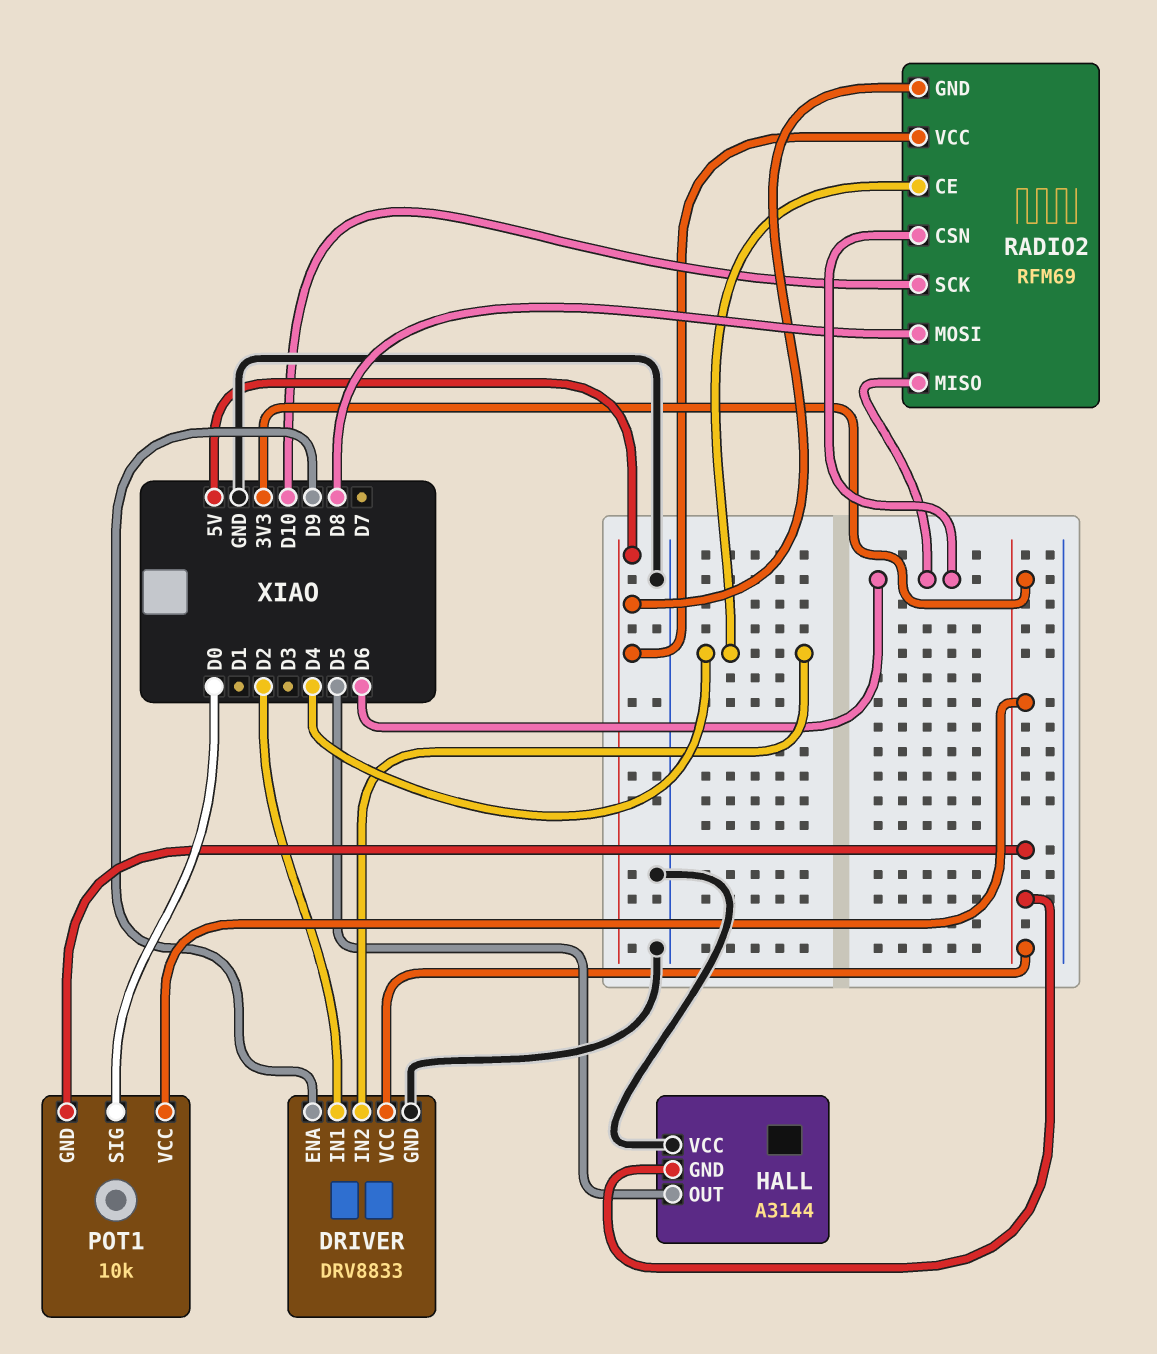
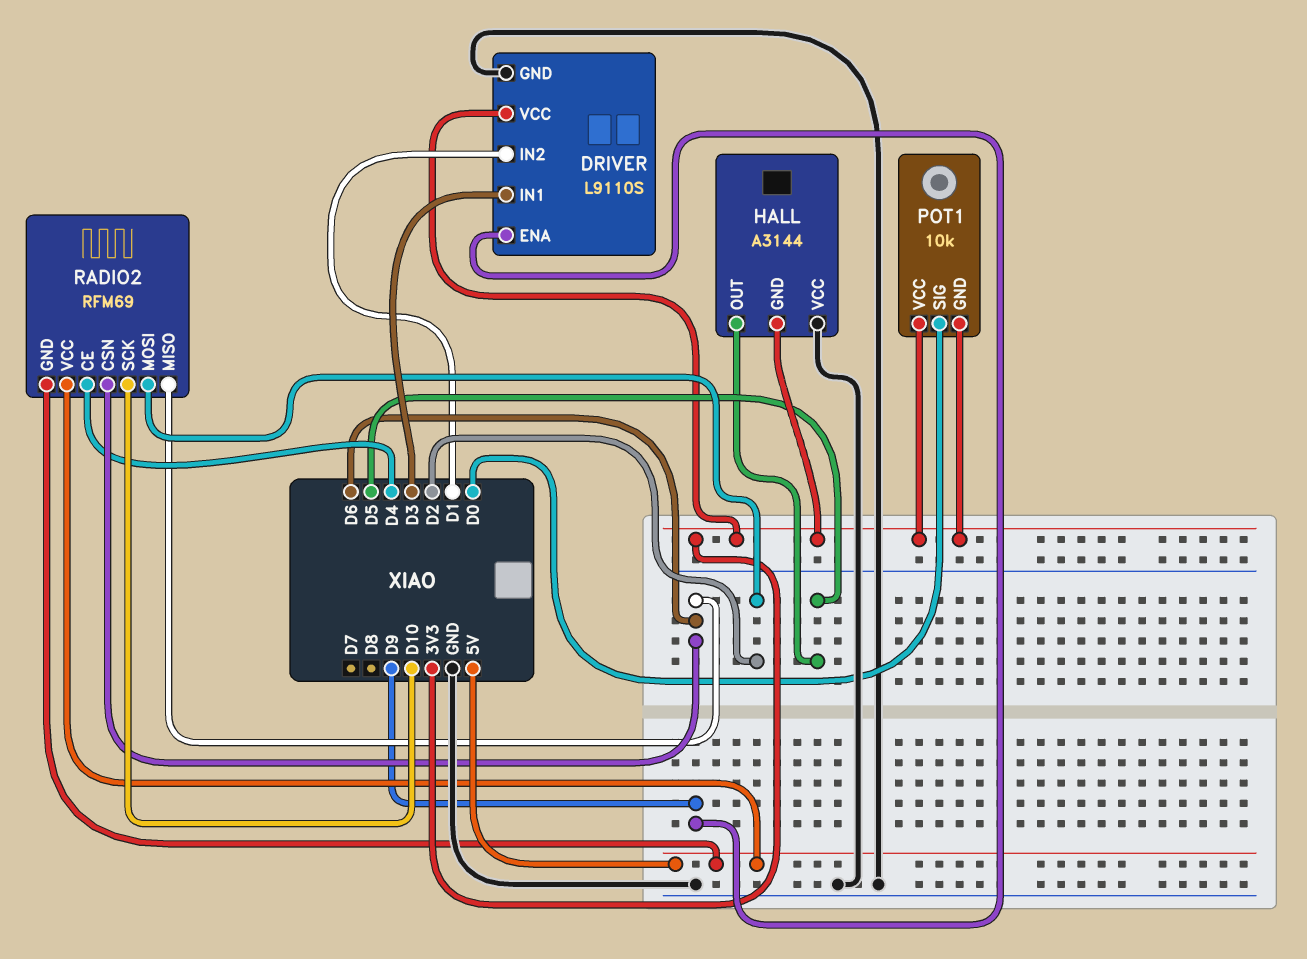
DRIVER: DRV8833 -> L9110S
DRIVER pin IN1: D2 -> D3
DRIVER pin IN2: D4 -> D1
RADIO2 pin MOSI: D8 -> D2

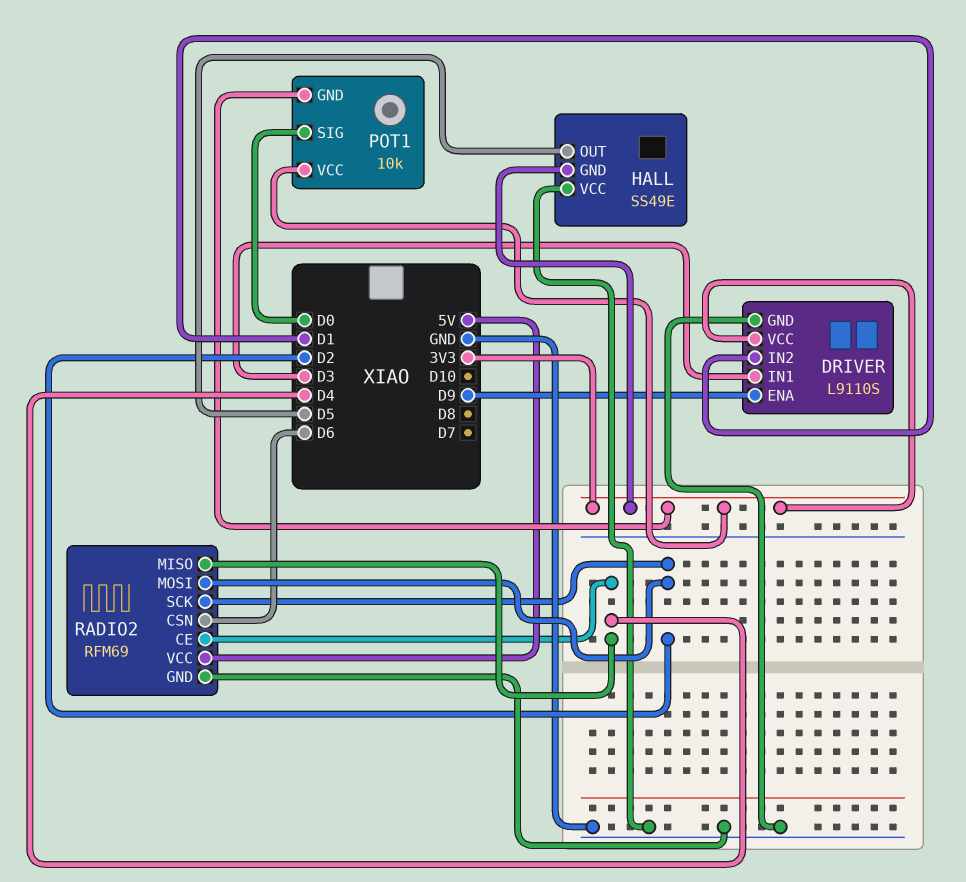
HALL: A3144 -> SS49E
RADIO2 pin GND: 5V -> GND
RADIO2 pin MISO: D6 -> D4
RADIO2 pin SCK: D10 -> D2

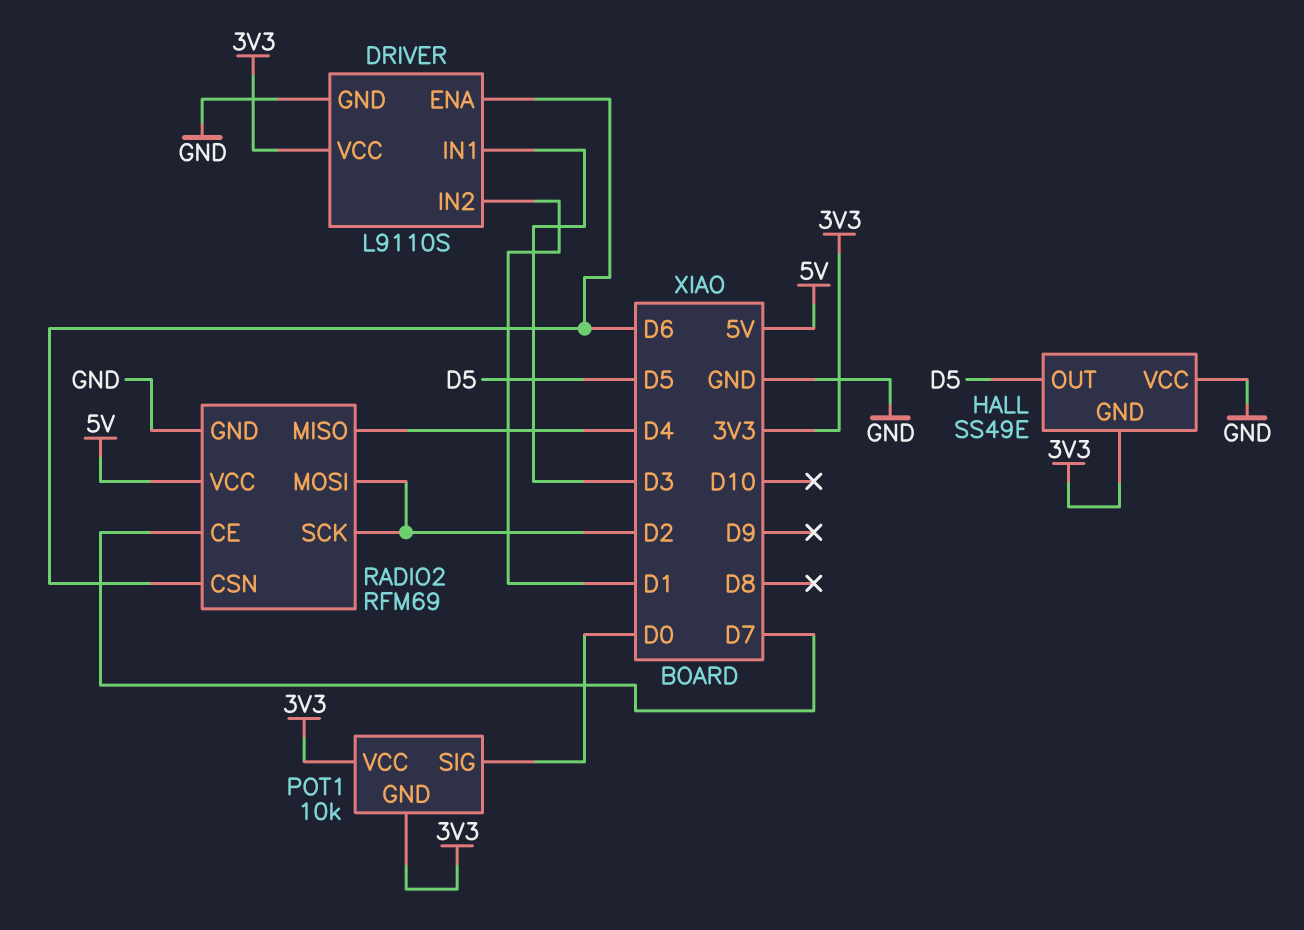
DRIVER pin ENA: D9 -> D6
RADIO2 pin CE: D4 -> D7

